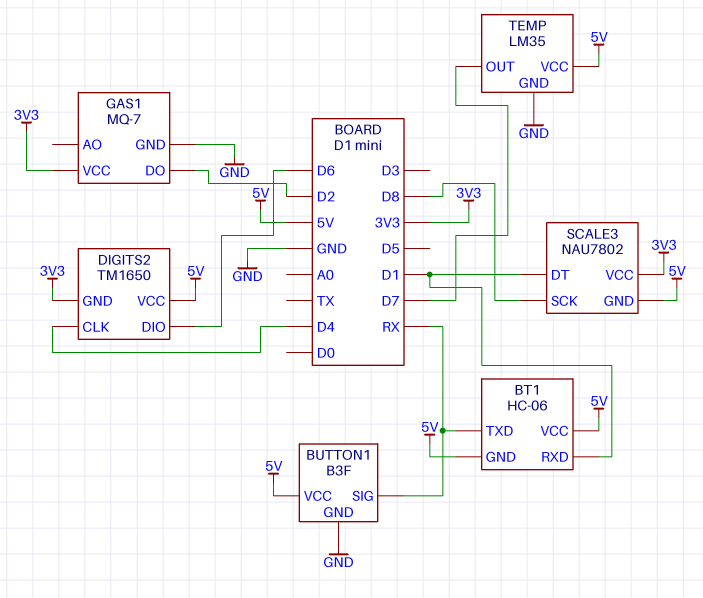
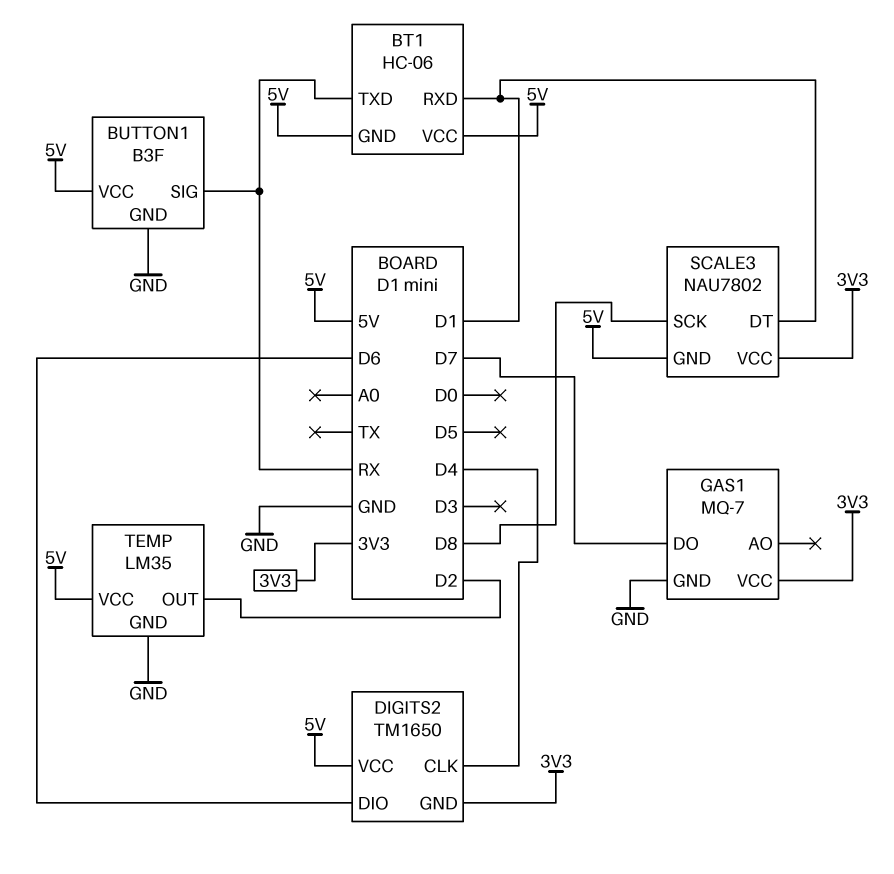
GAS1 pin DO: D2 -> D7
TEMP pin OUT: D7 -> D2

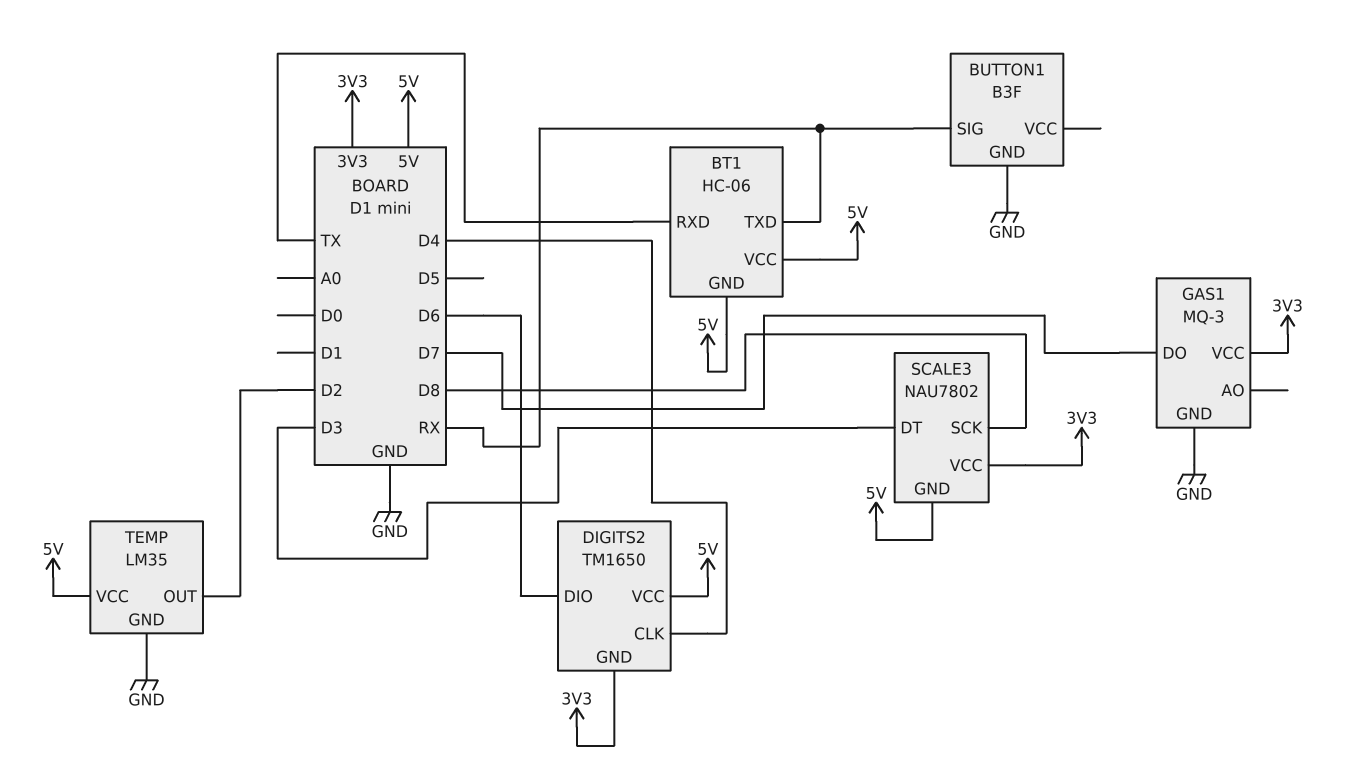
BT1 pin RXD: D1 -> TX
BUTTON1 pin VCC: 5V -> none
GAS1: MQ-7 -> MQ-3
SCALE3 pin DT: D1 -> D3

